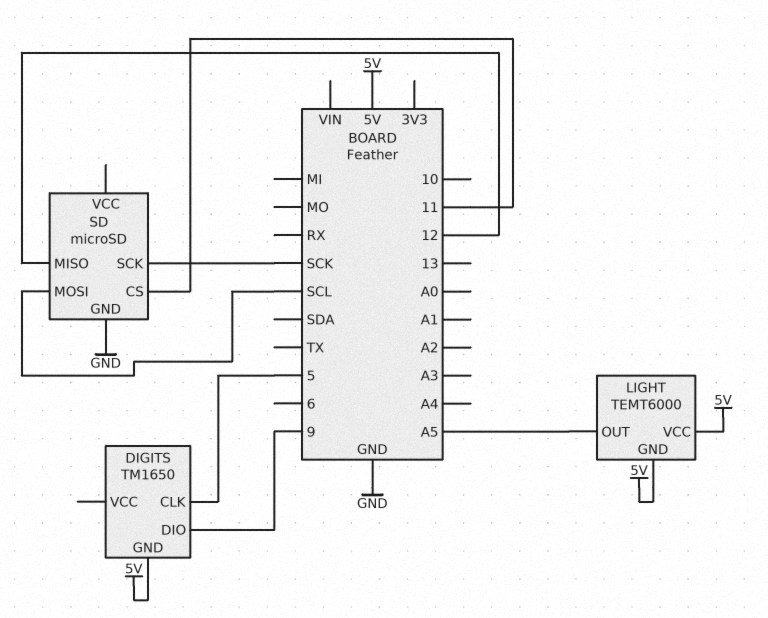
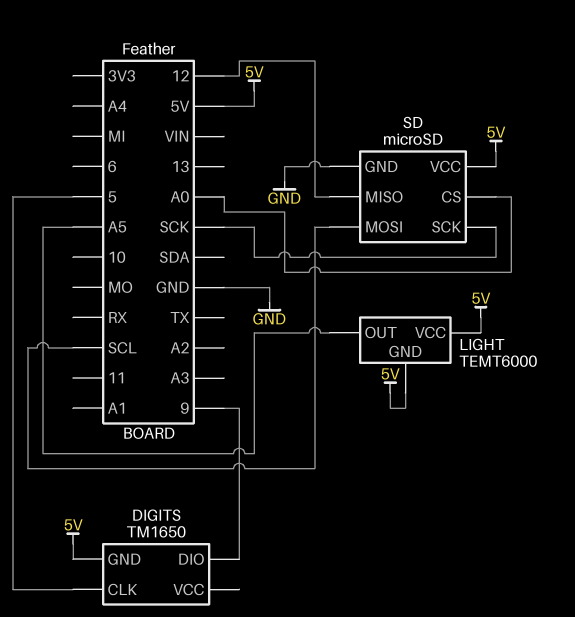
SD pin CS: 11 -> A0
SD pin VCC: none -> 5V

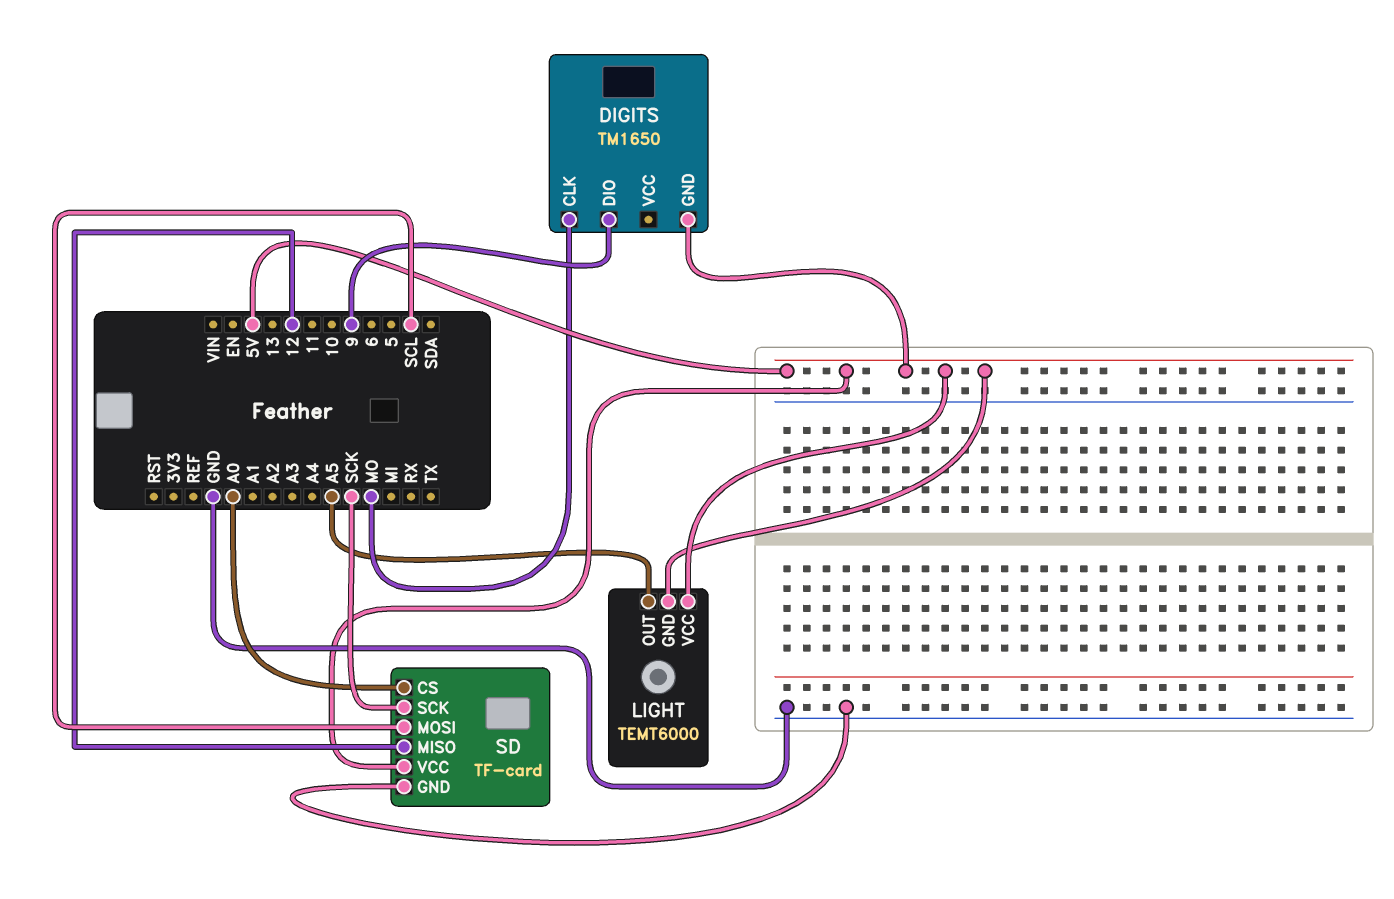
DIGITS pin CLK: 5 -> MO
SD: microSD -> TF-card

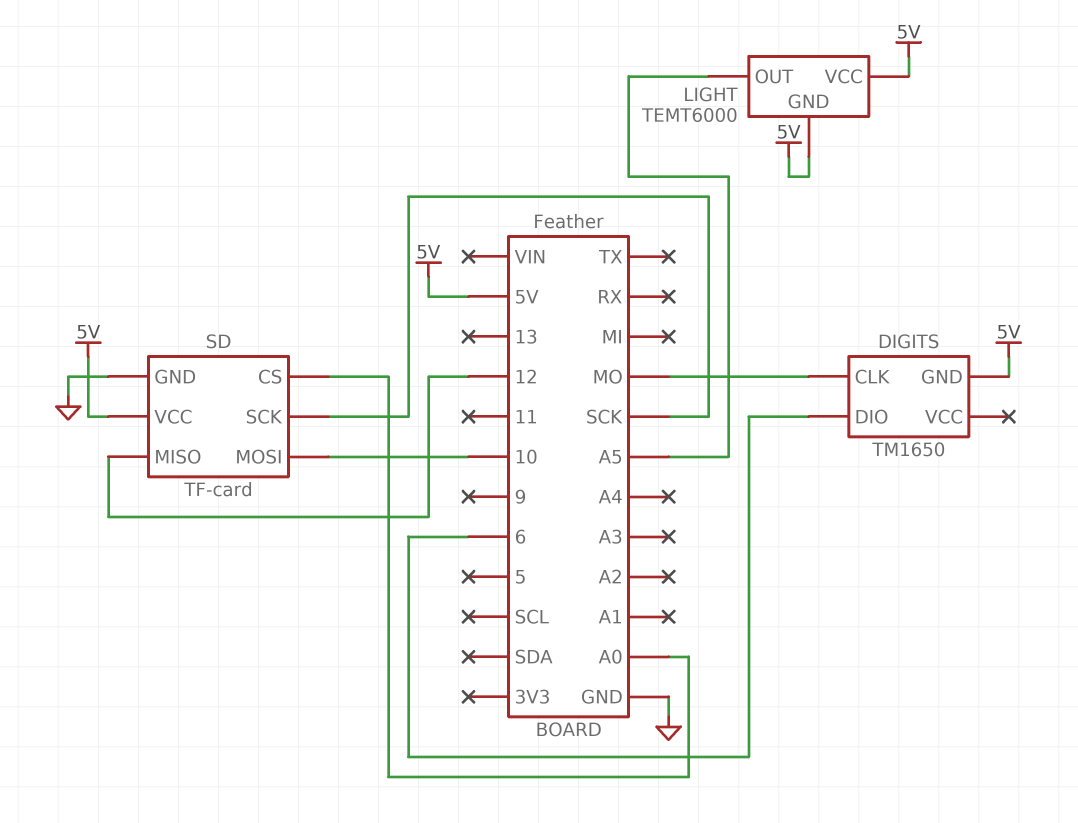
DIGITS pin DIO: 9 -> 6
SD pin MOSI: SCL -> 10

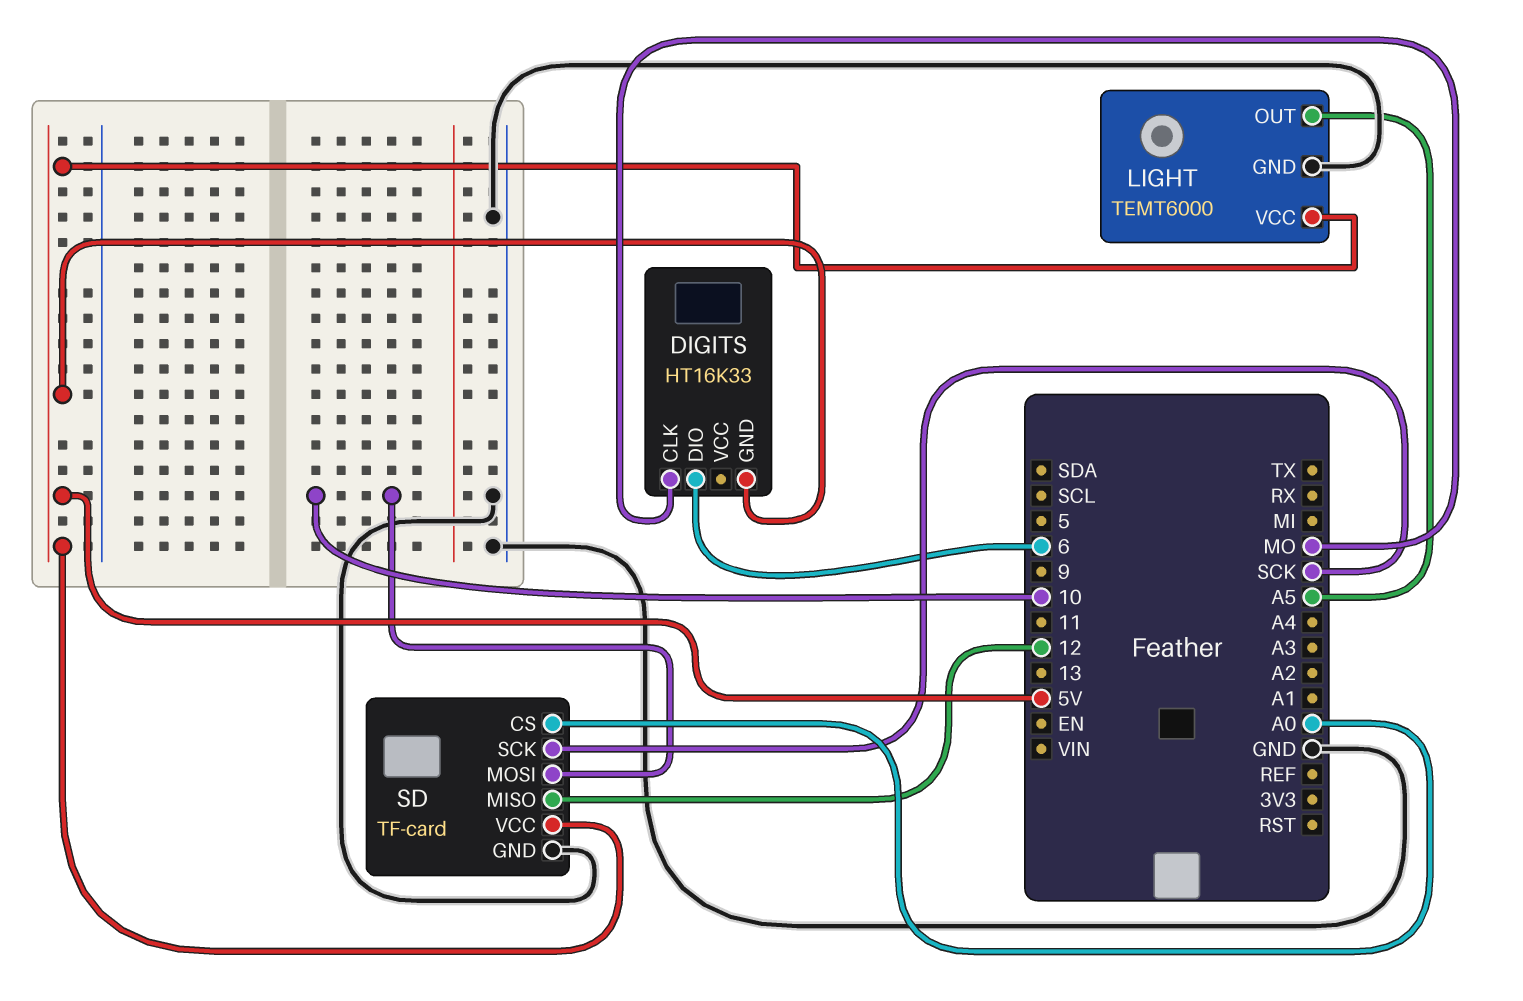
DIGITS: TM1650 -> HT16K33
LIGHT pin GND: 5V -> GND

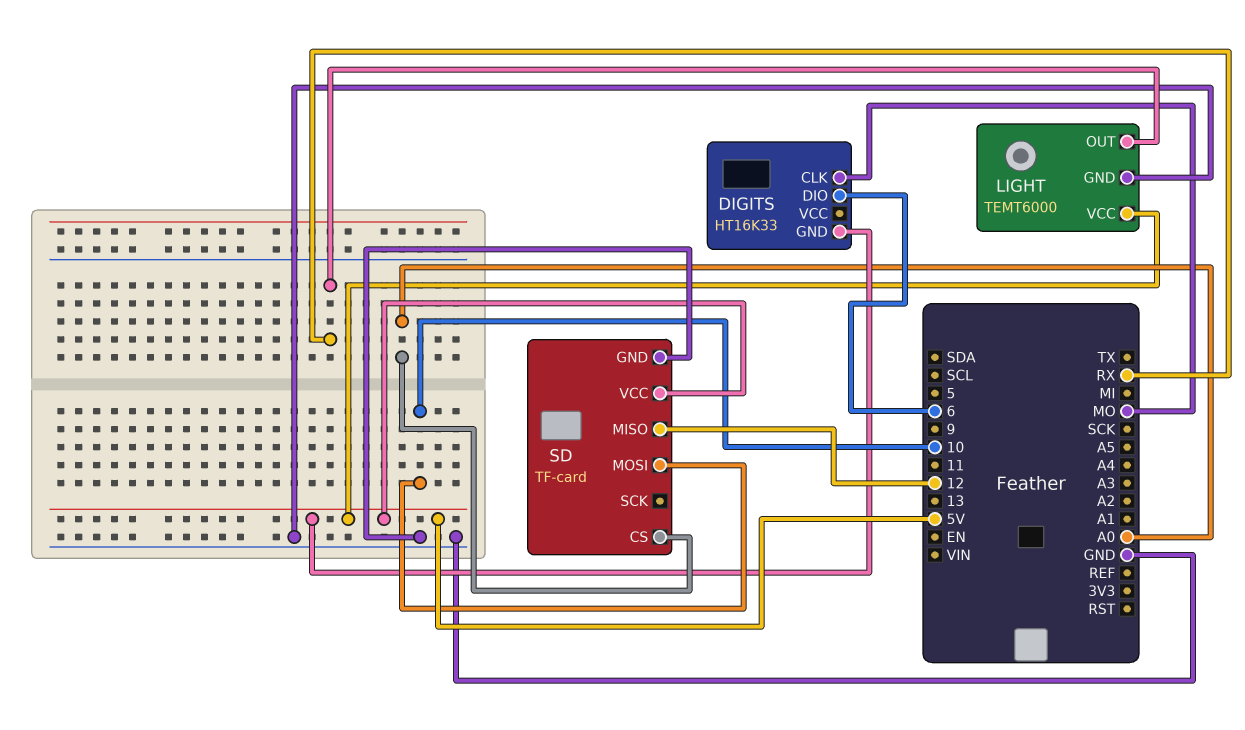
LIGHT pin OUT: A5 -> RX
SD pin SCK: SCK -> none

